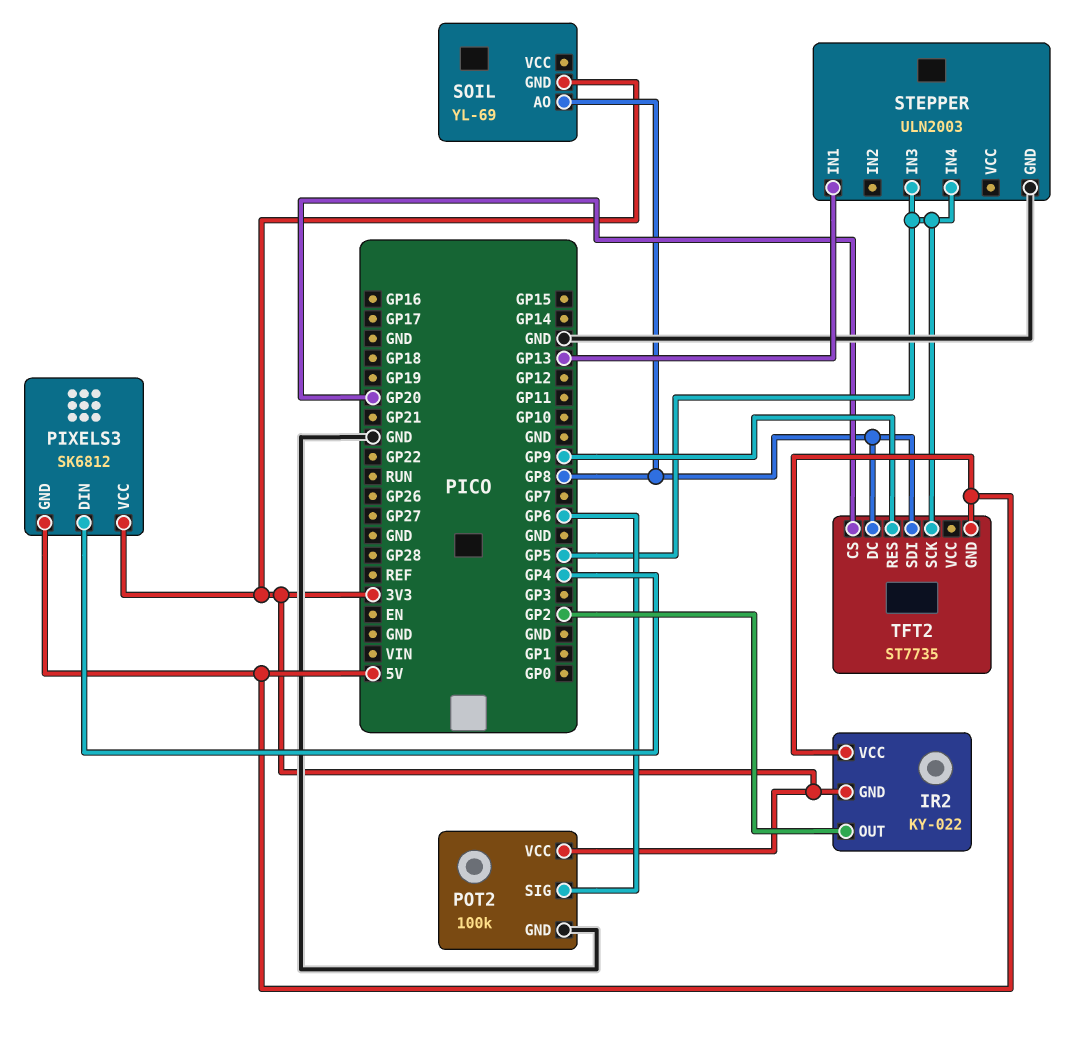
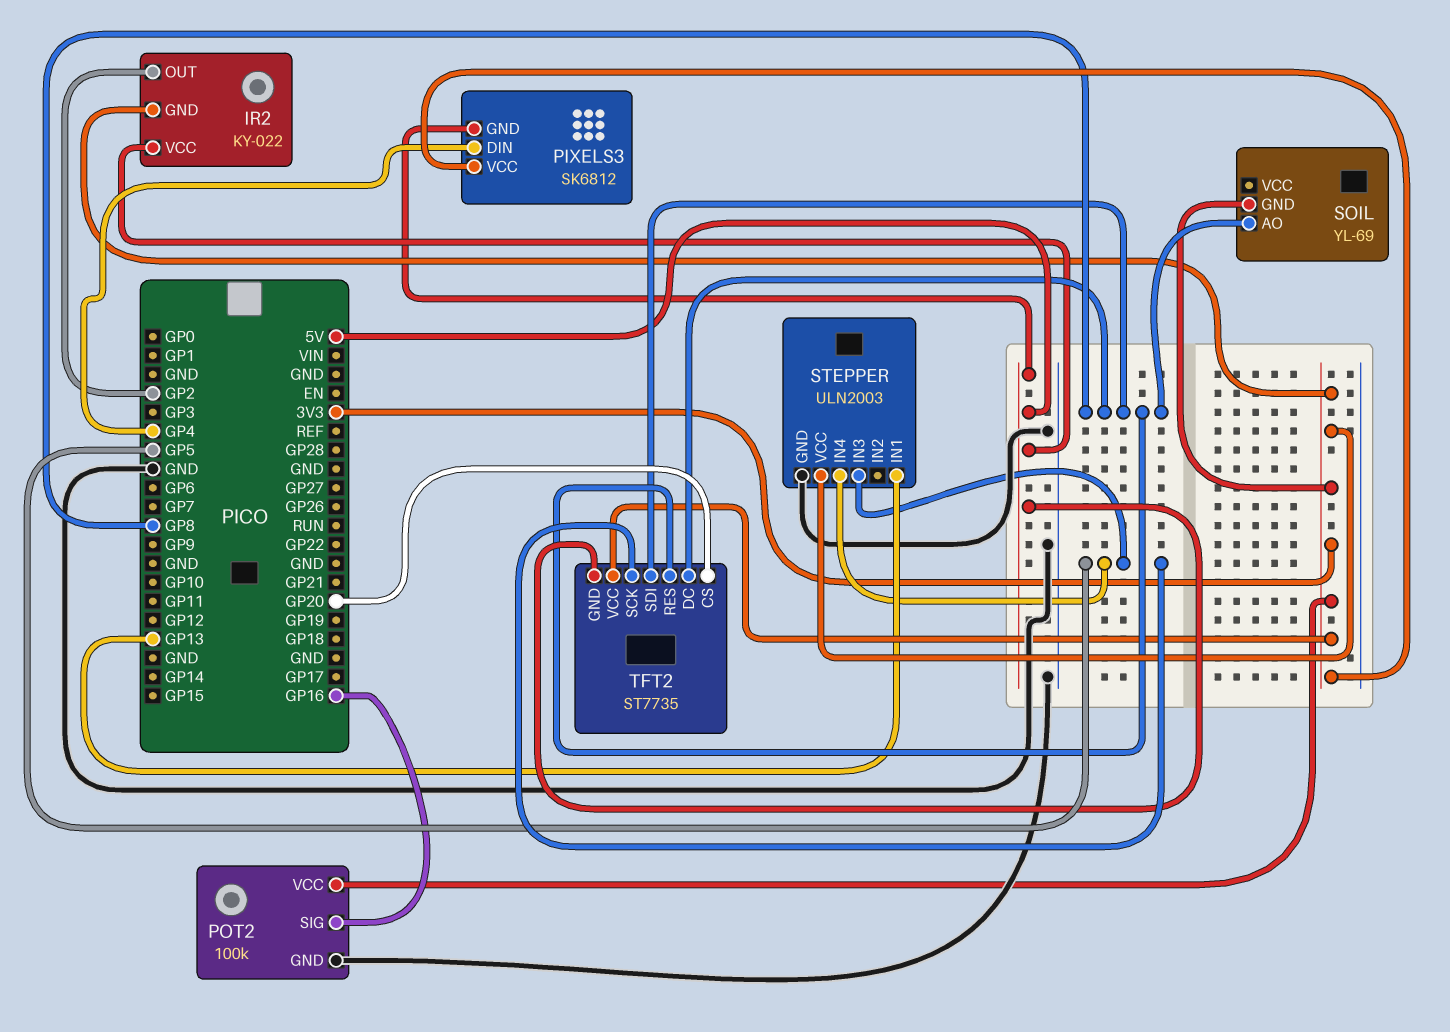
POT2 pin SIG: GP6 -> GP16
STEPPER pin VCC: none -> 3V3
TFT2 pin RES: GP9 -> GP8
TFT2 pin VCC: none -> 3V3

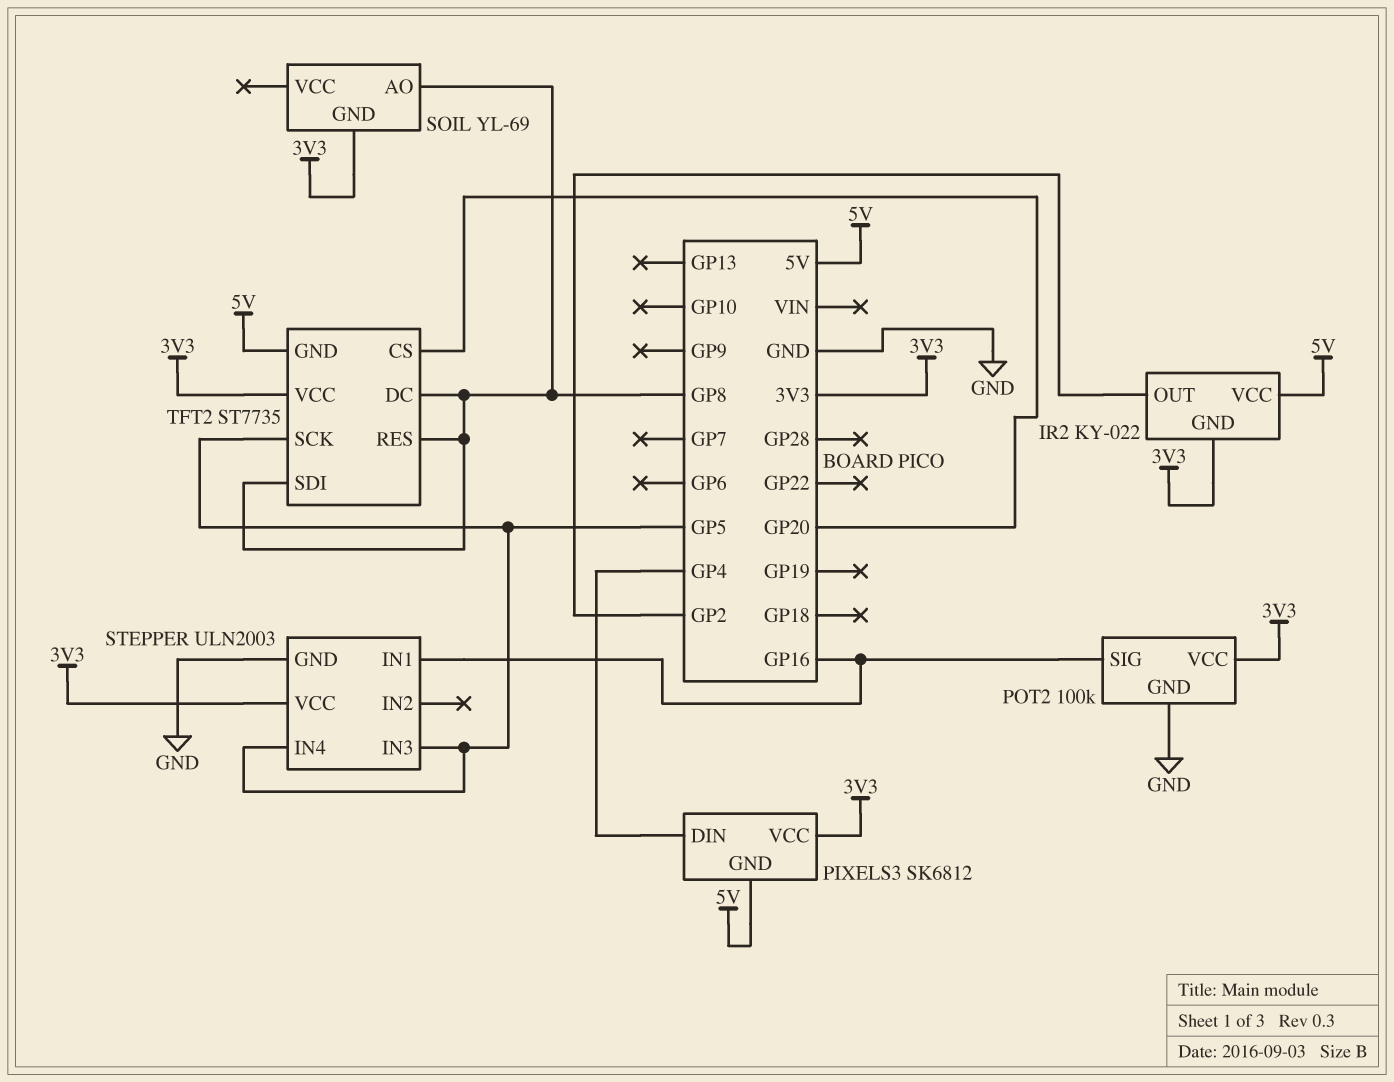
STEPPER pin IN1: GP13 -> GP16

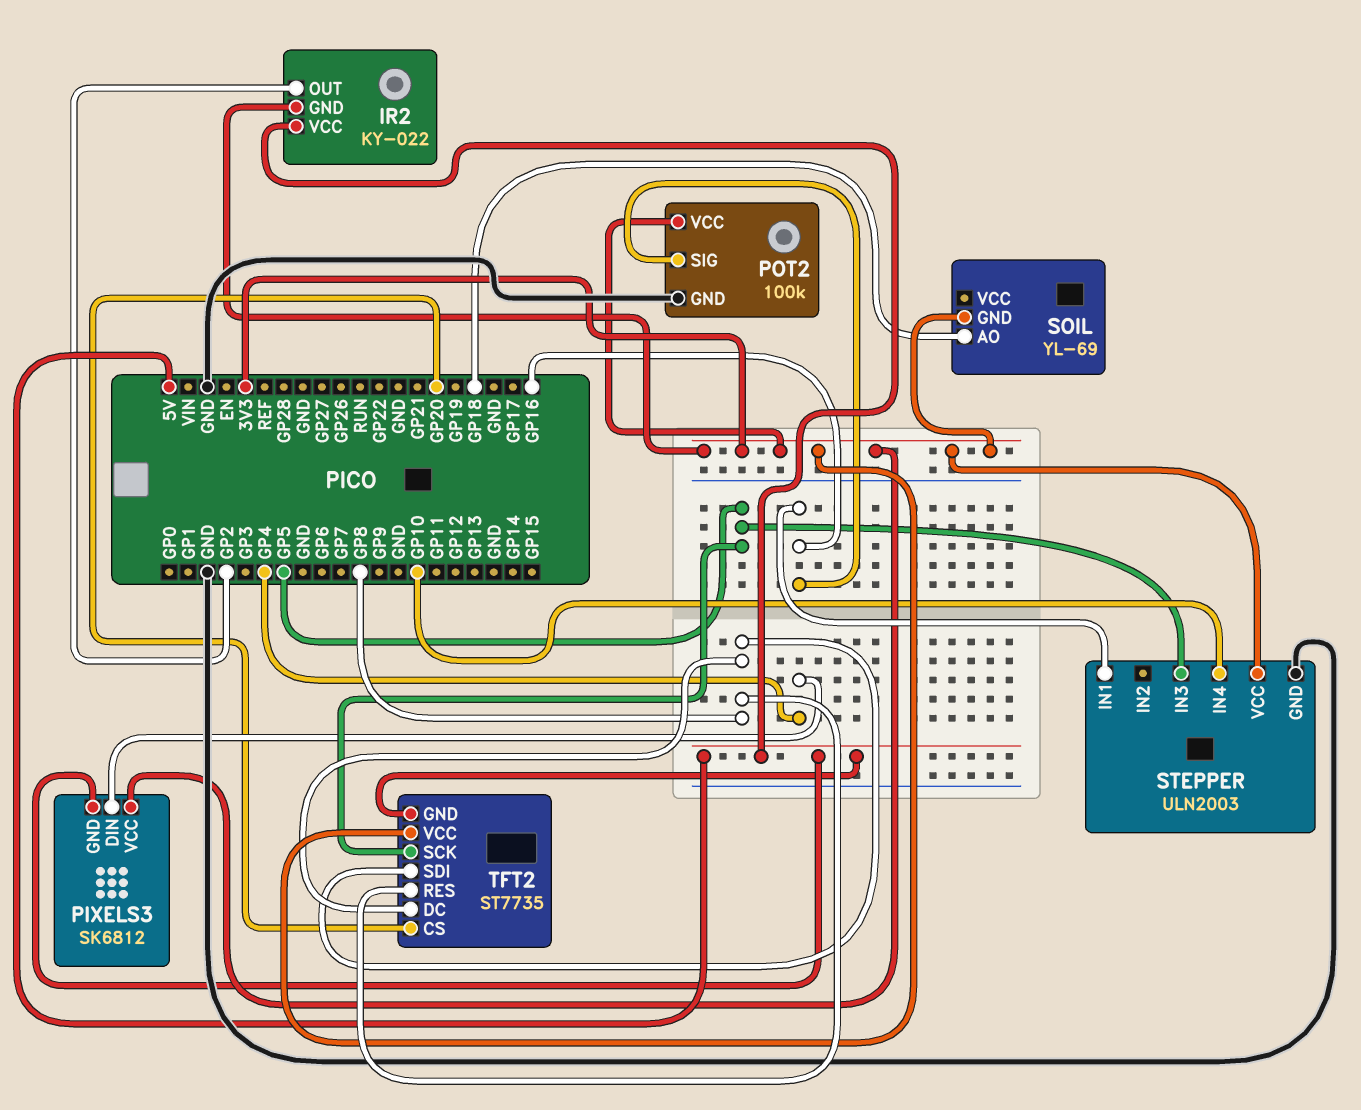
SOIL pin AO: GP8 -> GP18
STEPPER pin IN4: GP5 -> GP10

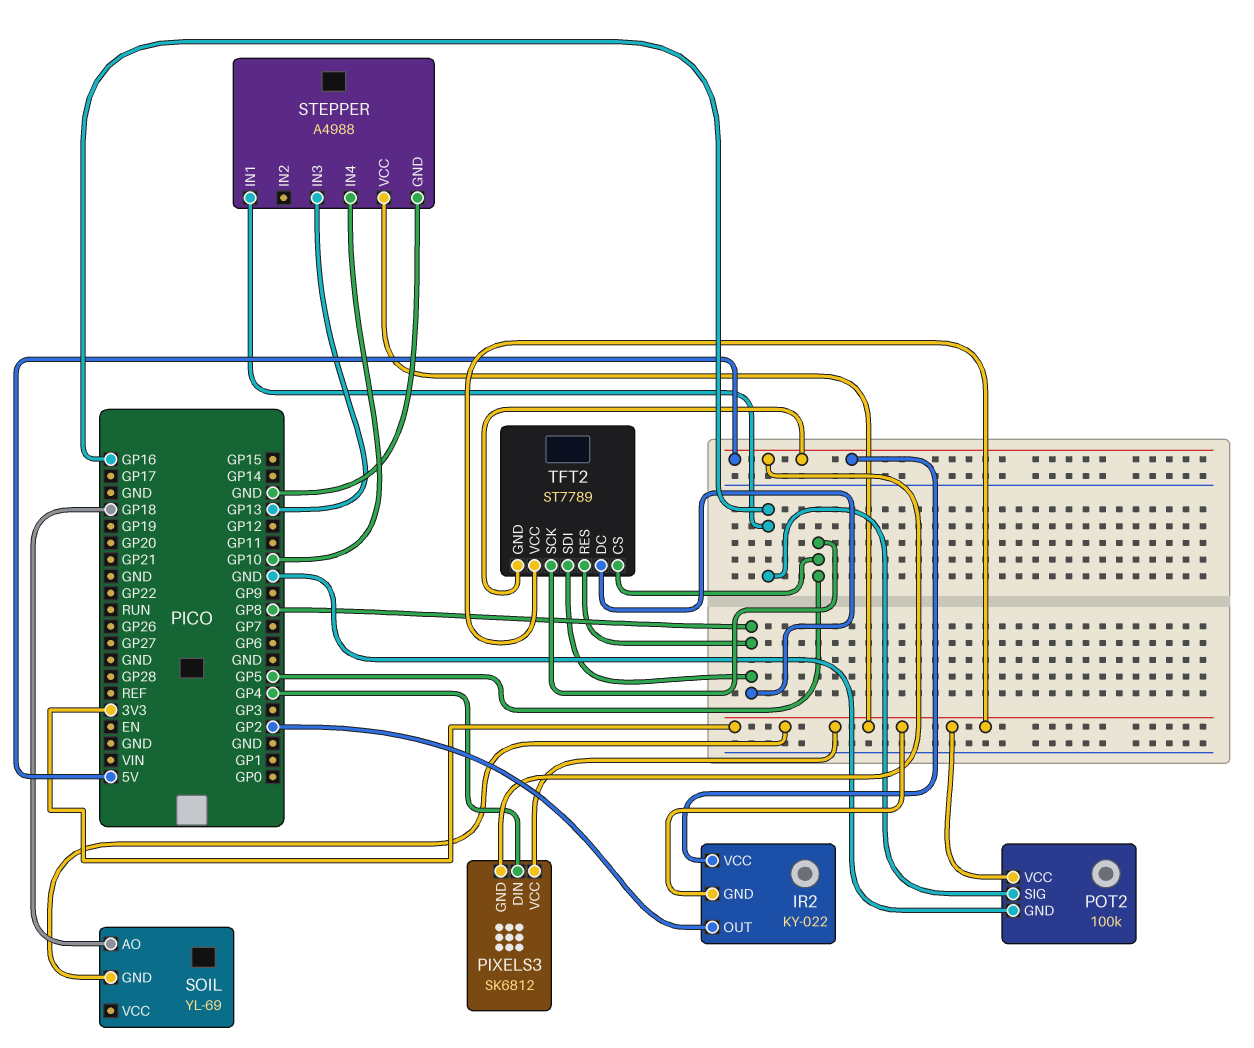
STEPPER: ULN2003 -> A4988
STEPPER pin IN3: GP5 -> GP13
TFT2: ST7735 -> ST7789
TFT2 pin CS: GP20 -> GP5

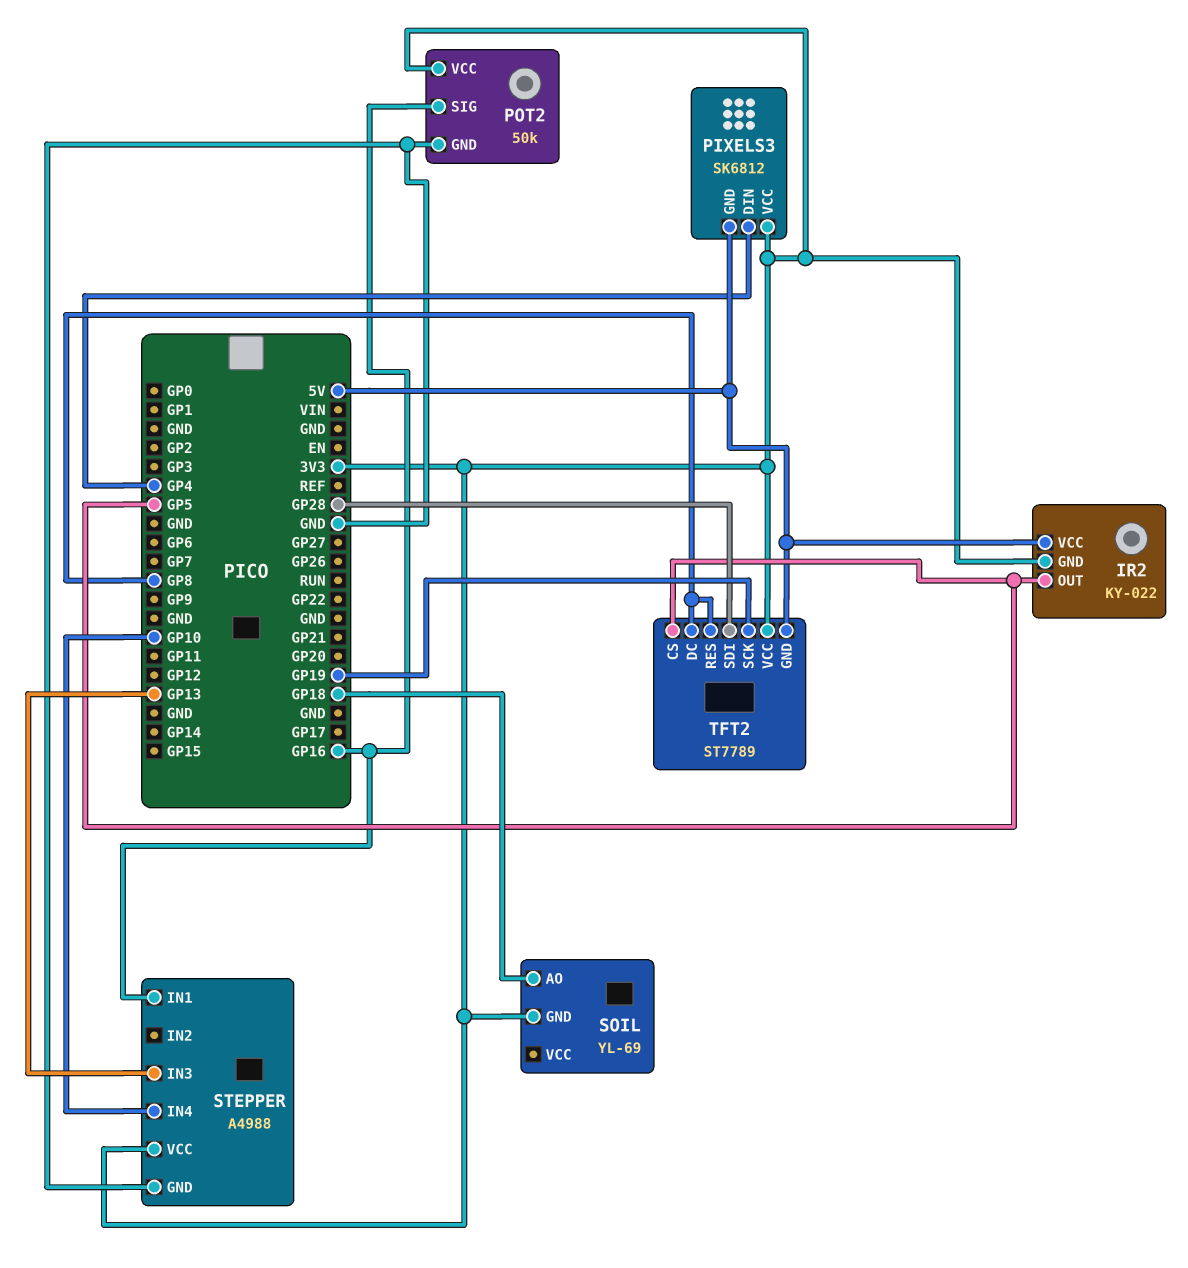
IR2 pin OUT: GP2 -> GP5
POT2: 100k -> 50k
TFT2 pin SCK: GP5 -> GP19
TFT2 pin SDI: GP8 -> GP28

